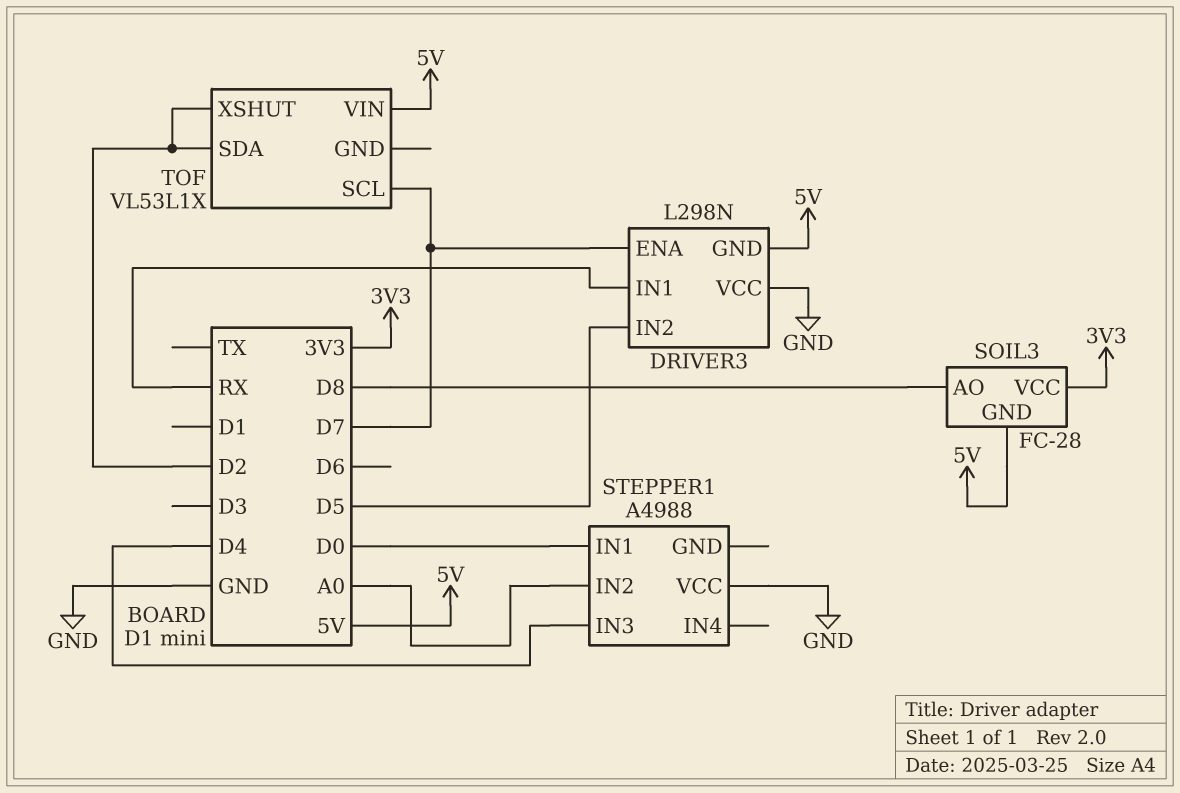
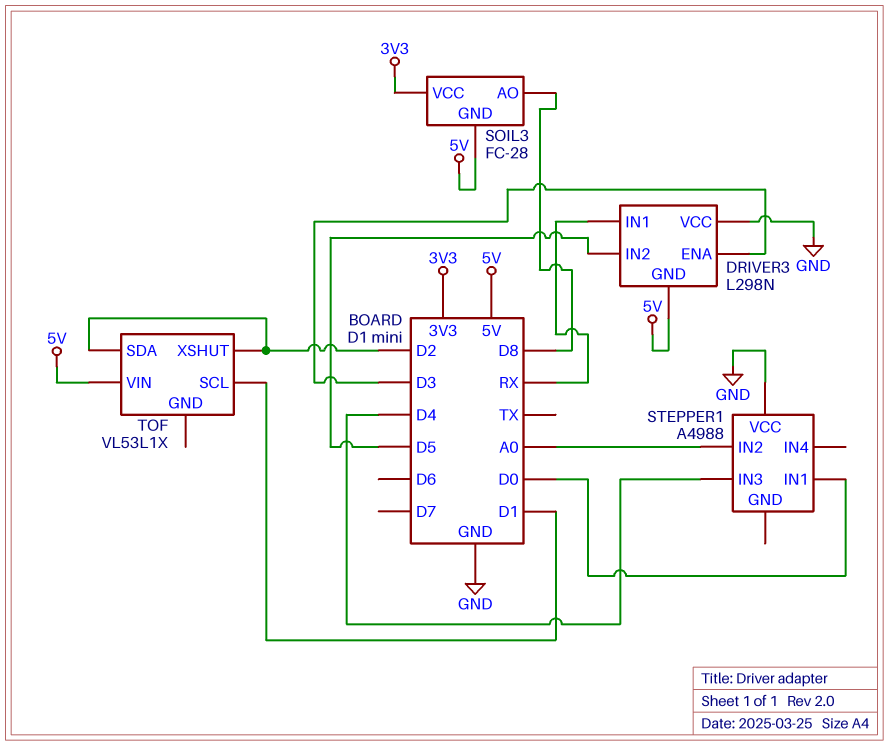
DRIVER3 pin ENA: D7 -> D3
TOF pin SCL: D7 -> D1

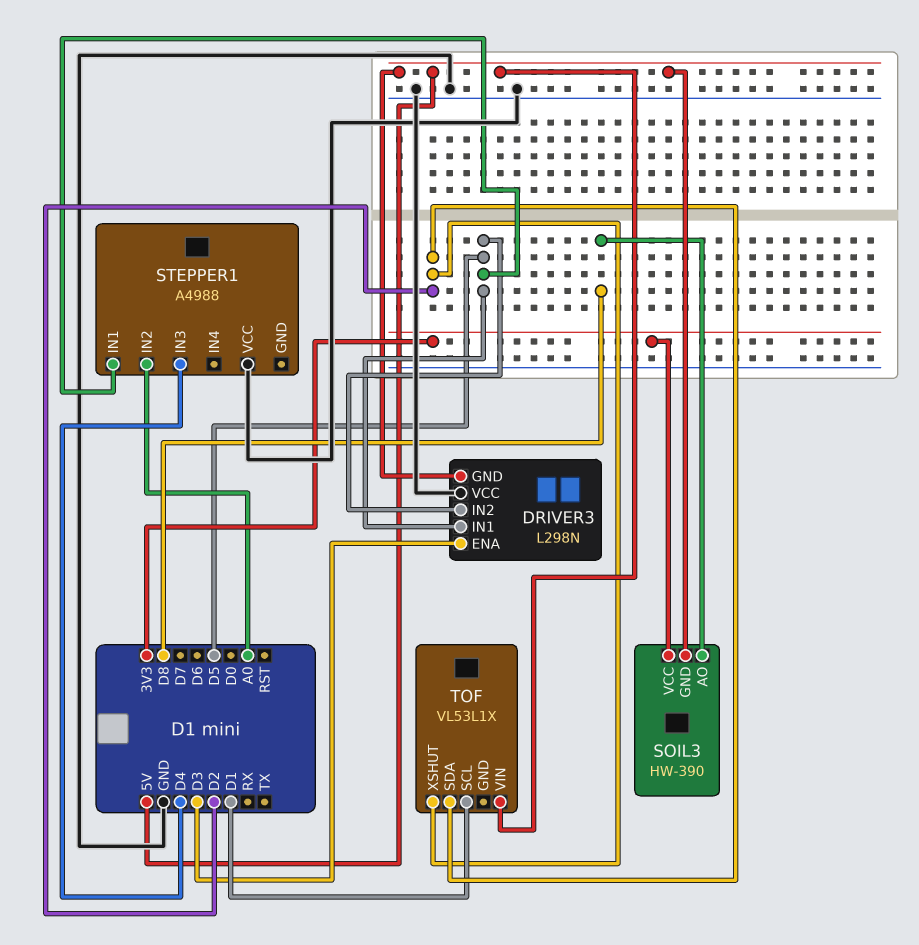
DRIVER3 pin IN1: RX -> D5
SOIL3: FC-28 -> HW-390
STEPPER1 pin IN1: D0 -> D5

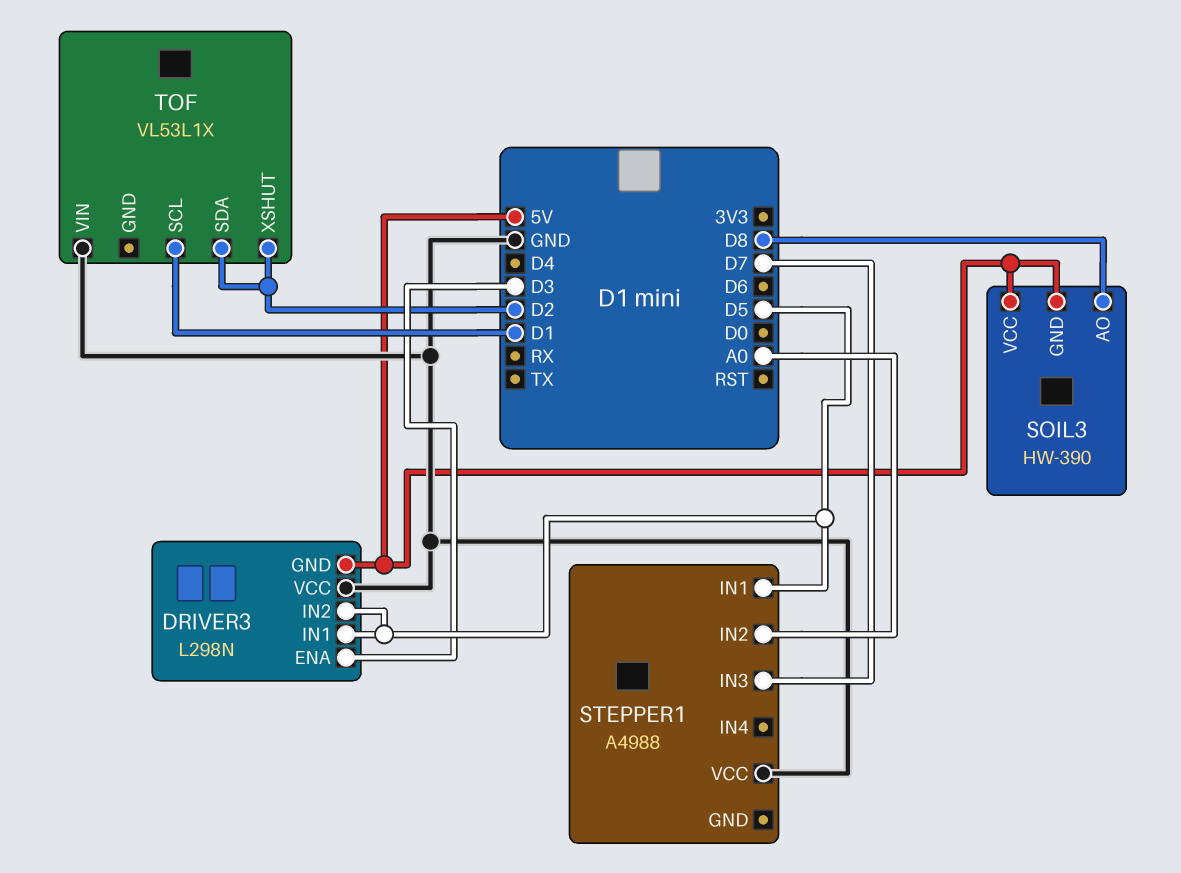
SOIL3 pin VCC: 3V3 -> 5V
STEPPER1 pin IN3: D4 -> D7
TOF pin VIN: 5V -> GND

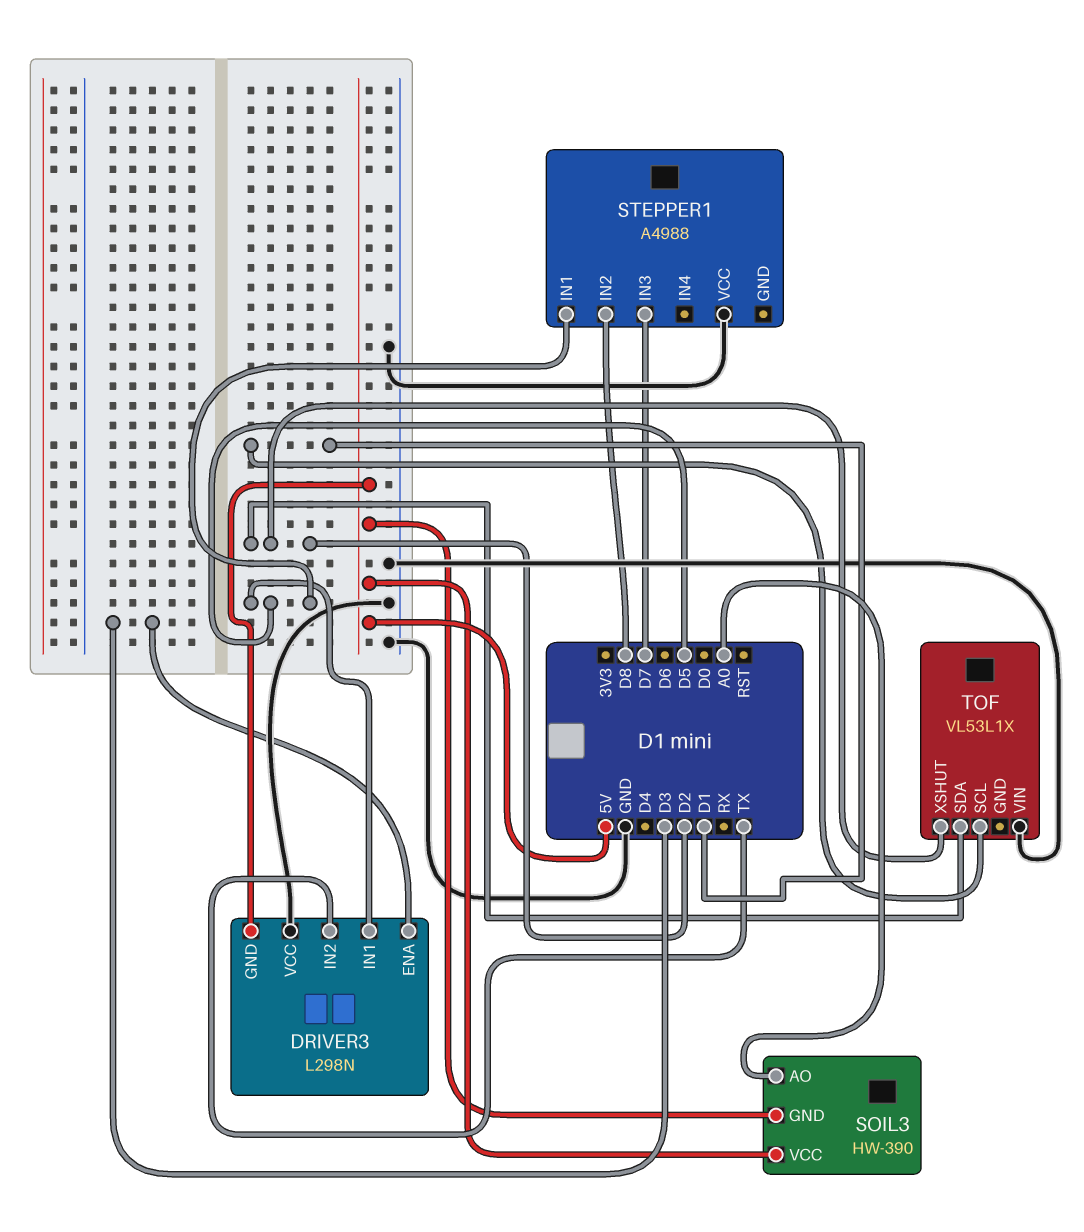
DRIVER3 pin IN2: D5 -> TX
SOIL3 pin AO: D8 -> A0
STEPPER1 pin IN2: A0 -> D8

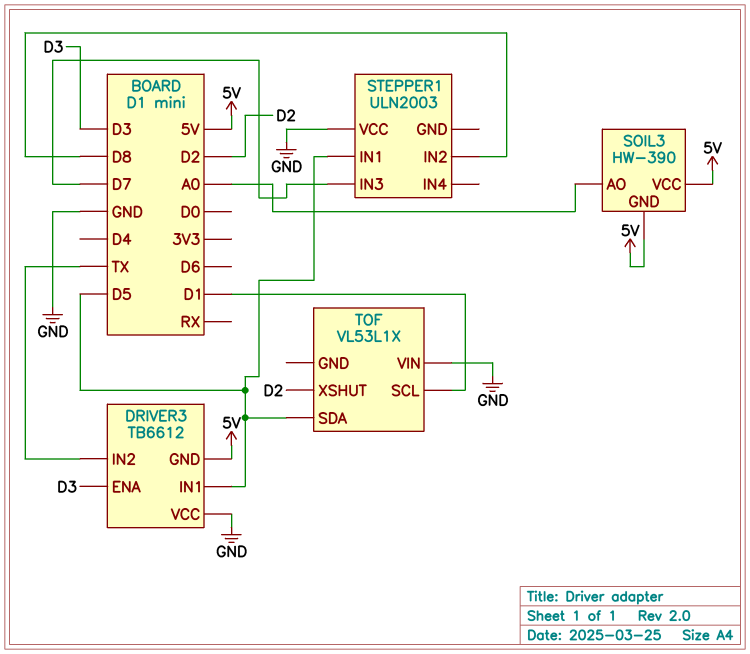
DRIVER3: L298N -> TB6612
STEPPER1: A4988 -> ULN2003
TOF pin SDA: D2 -> D5

